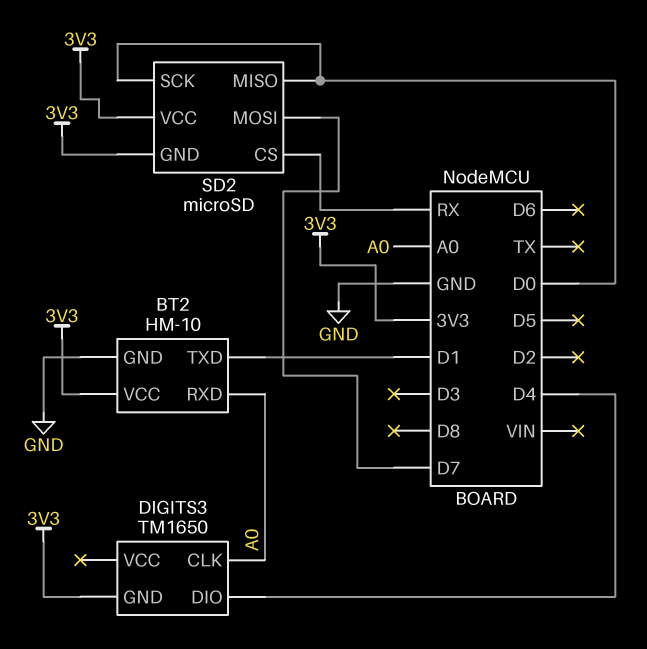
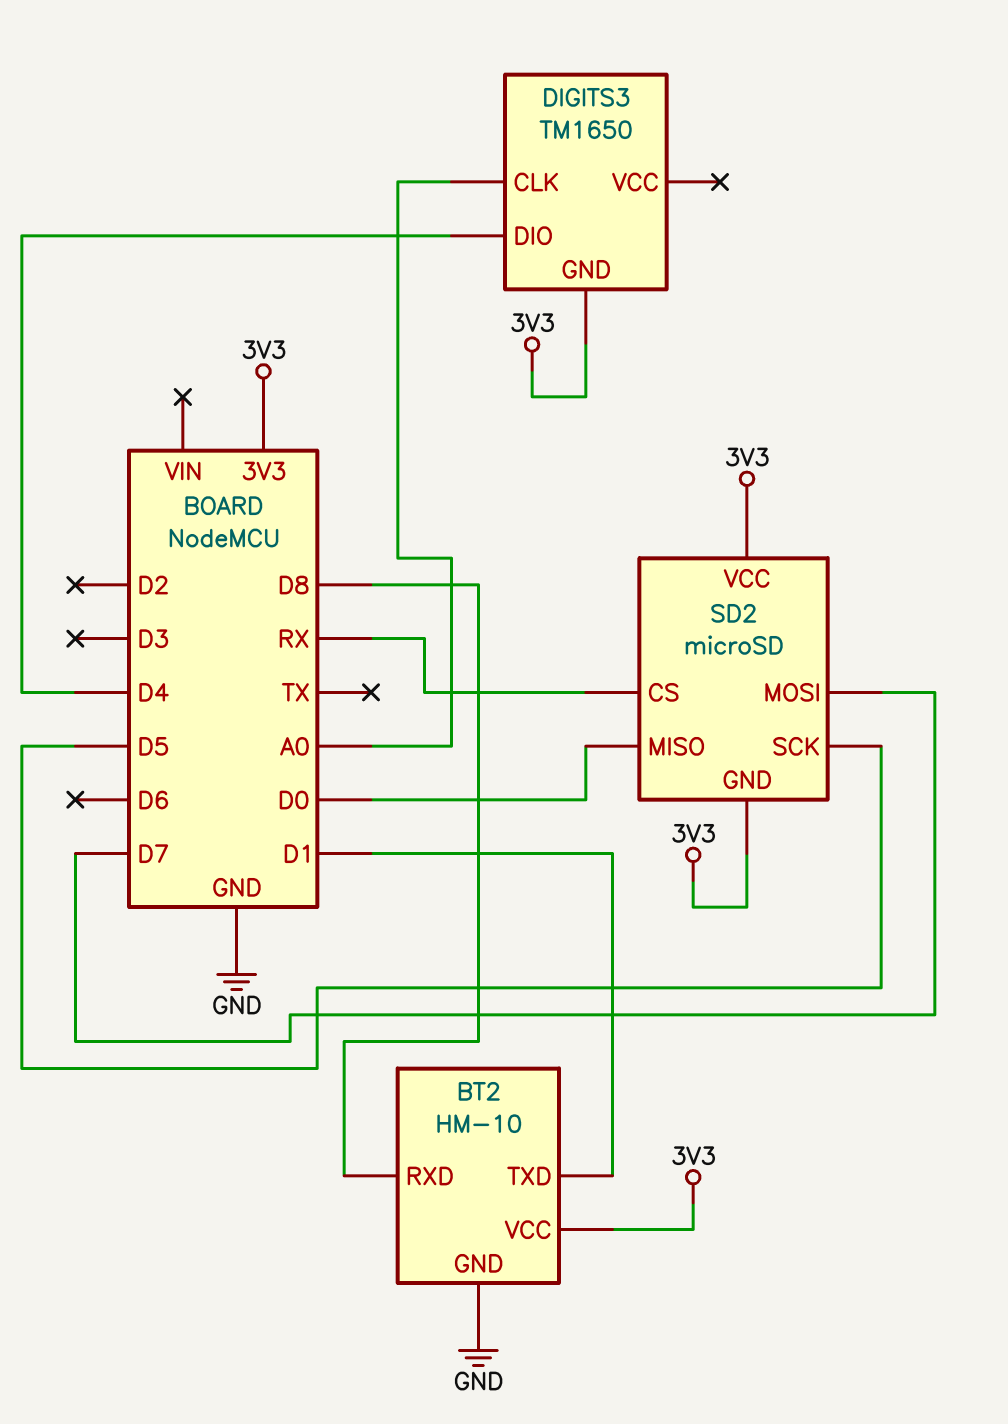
BT2 pin RXD: A0 -> D8
SD2 pin SCK: D0 -> D5

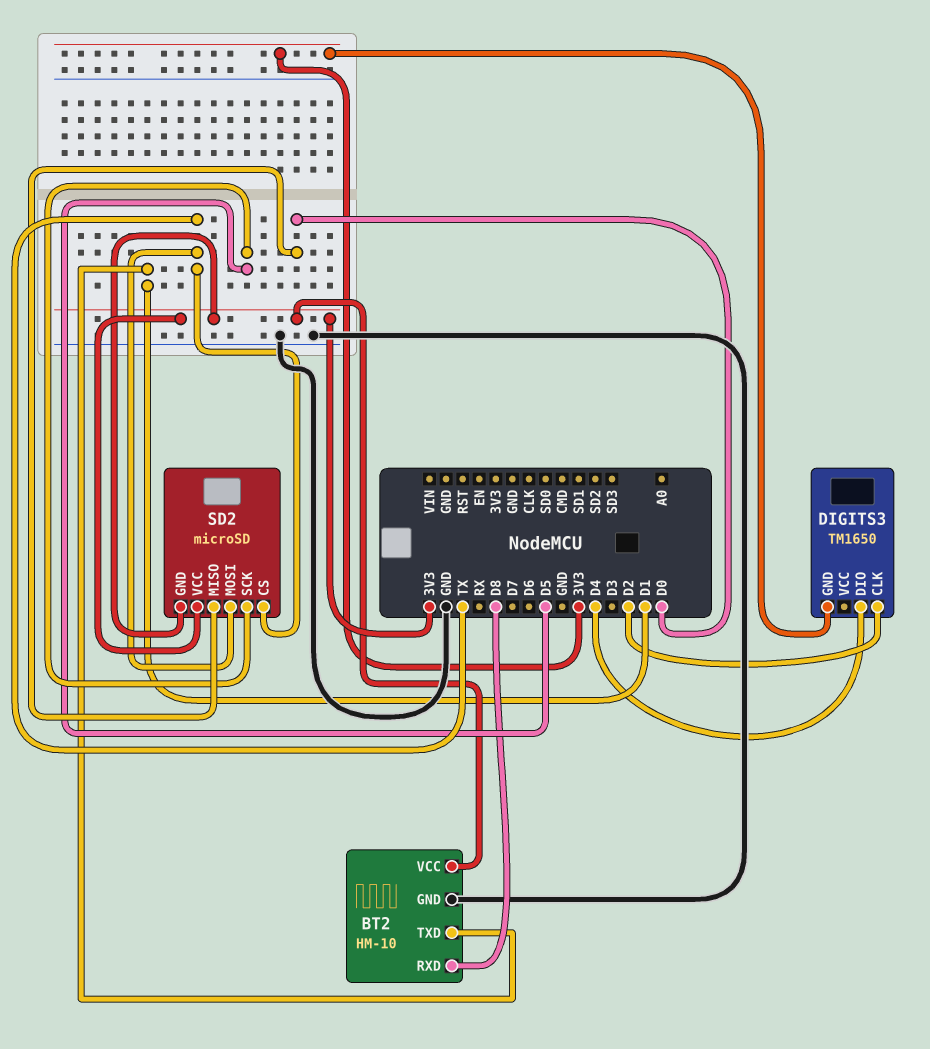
DIGITS3 pin CLK: A0 -> D2
SD2 pin CS: RX -> TX
SD2 pin MOSI: D7 -> TX

